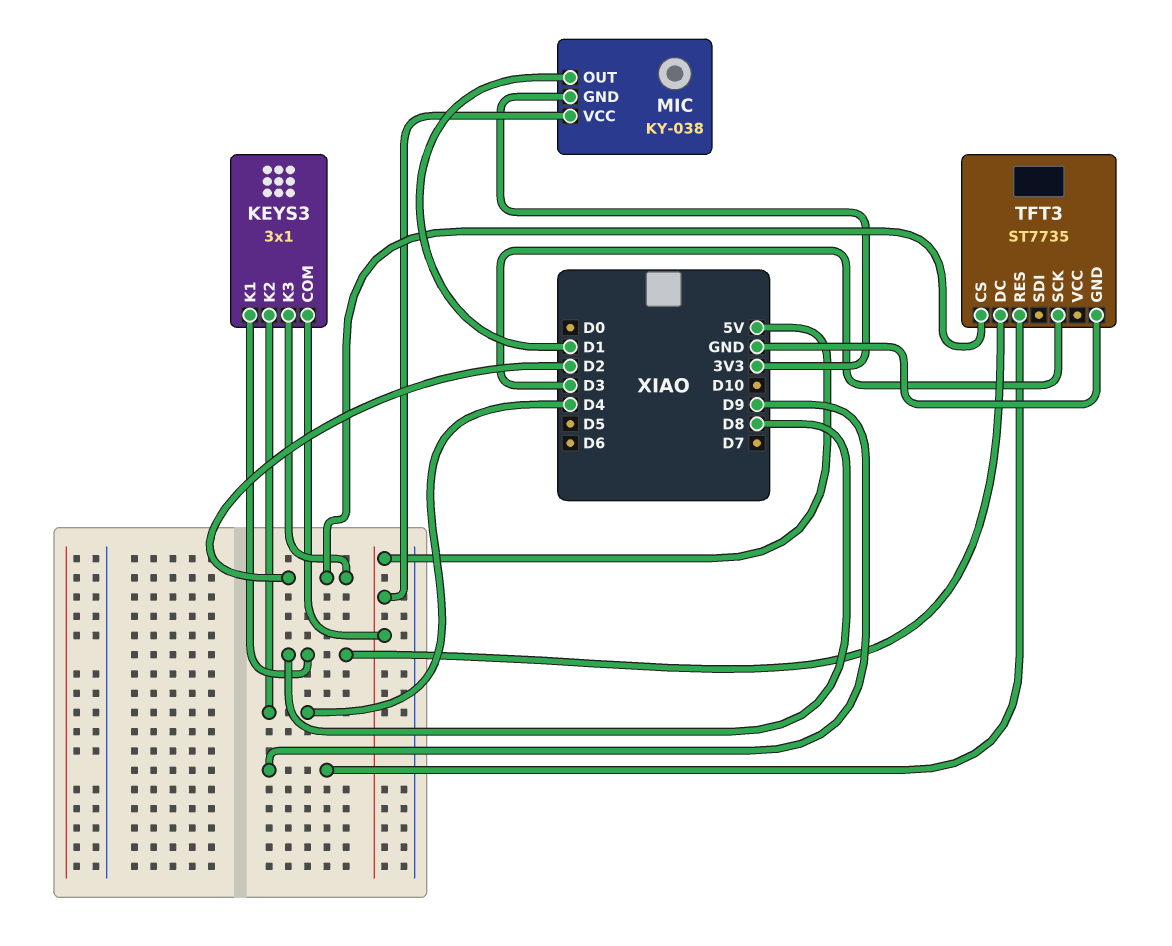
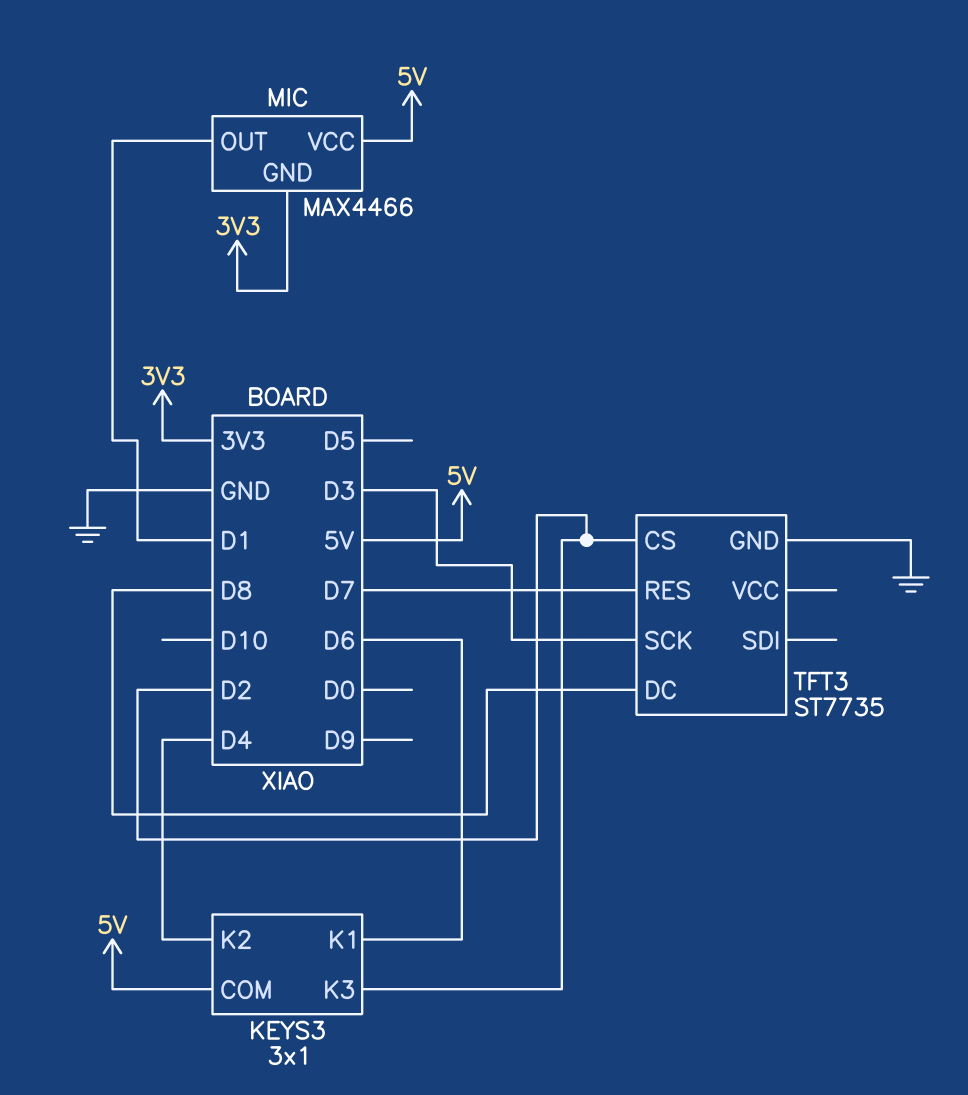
KEYS3 pin K1: D8 -> D6
MIC: KY-038 -> MAX4466
TFT3 pin RES: D9 -> D7

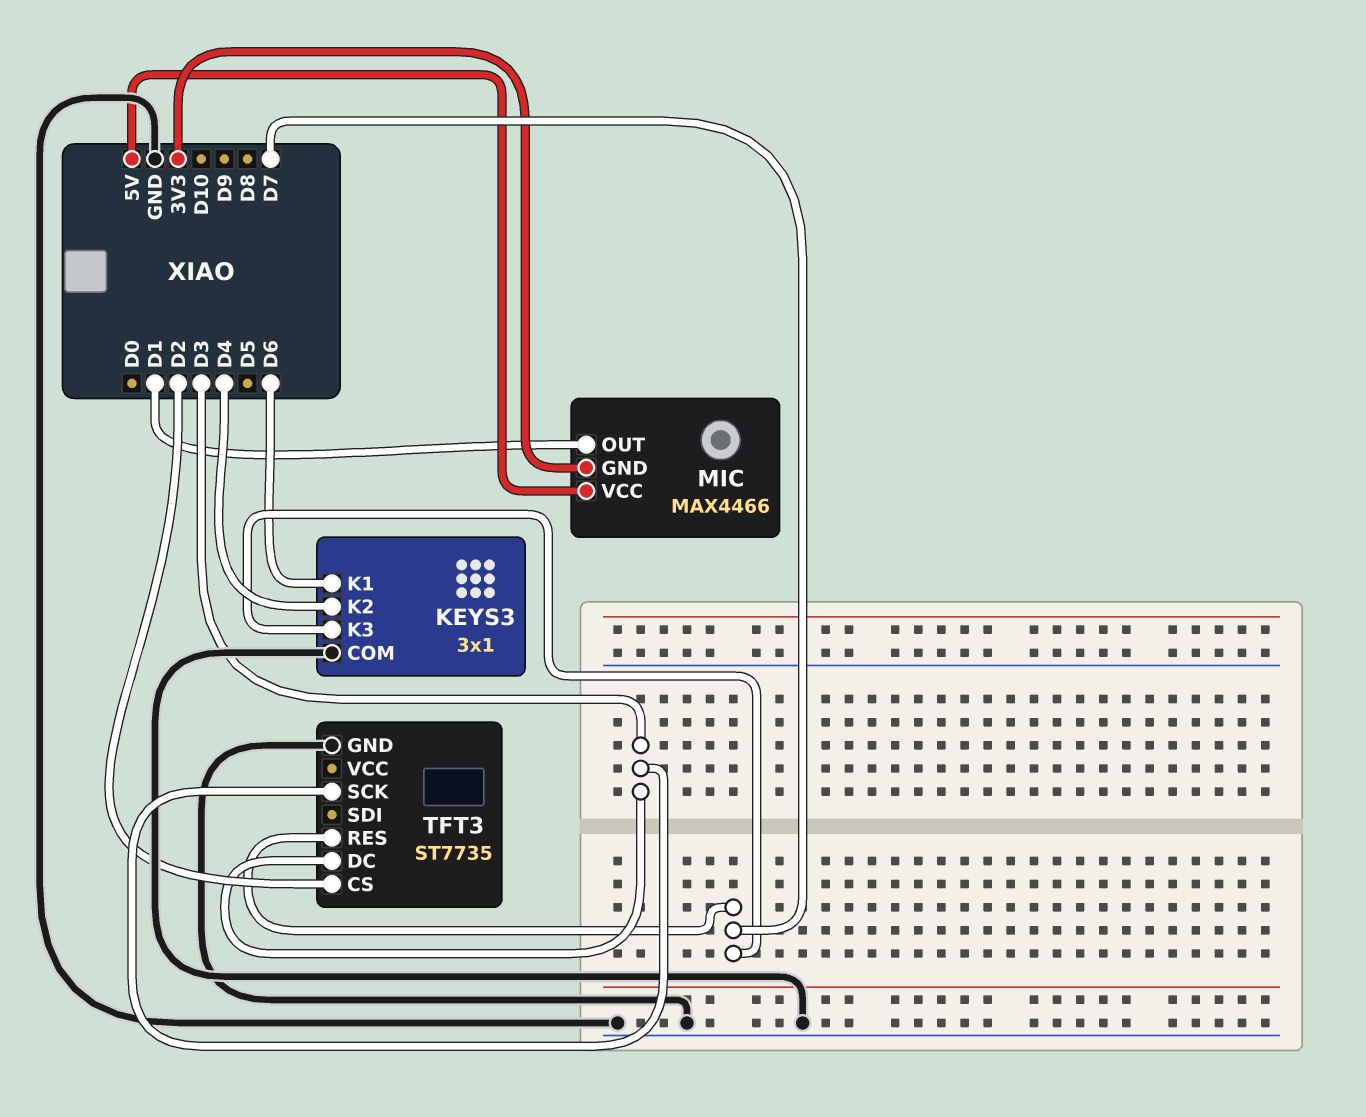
KEYS3 pin COM: 5V -> GND
KEYS3 pin K3: D2 -> D7
TFT3 pin DC: D8 -> D3

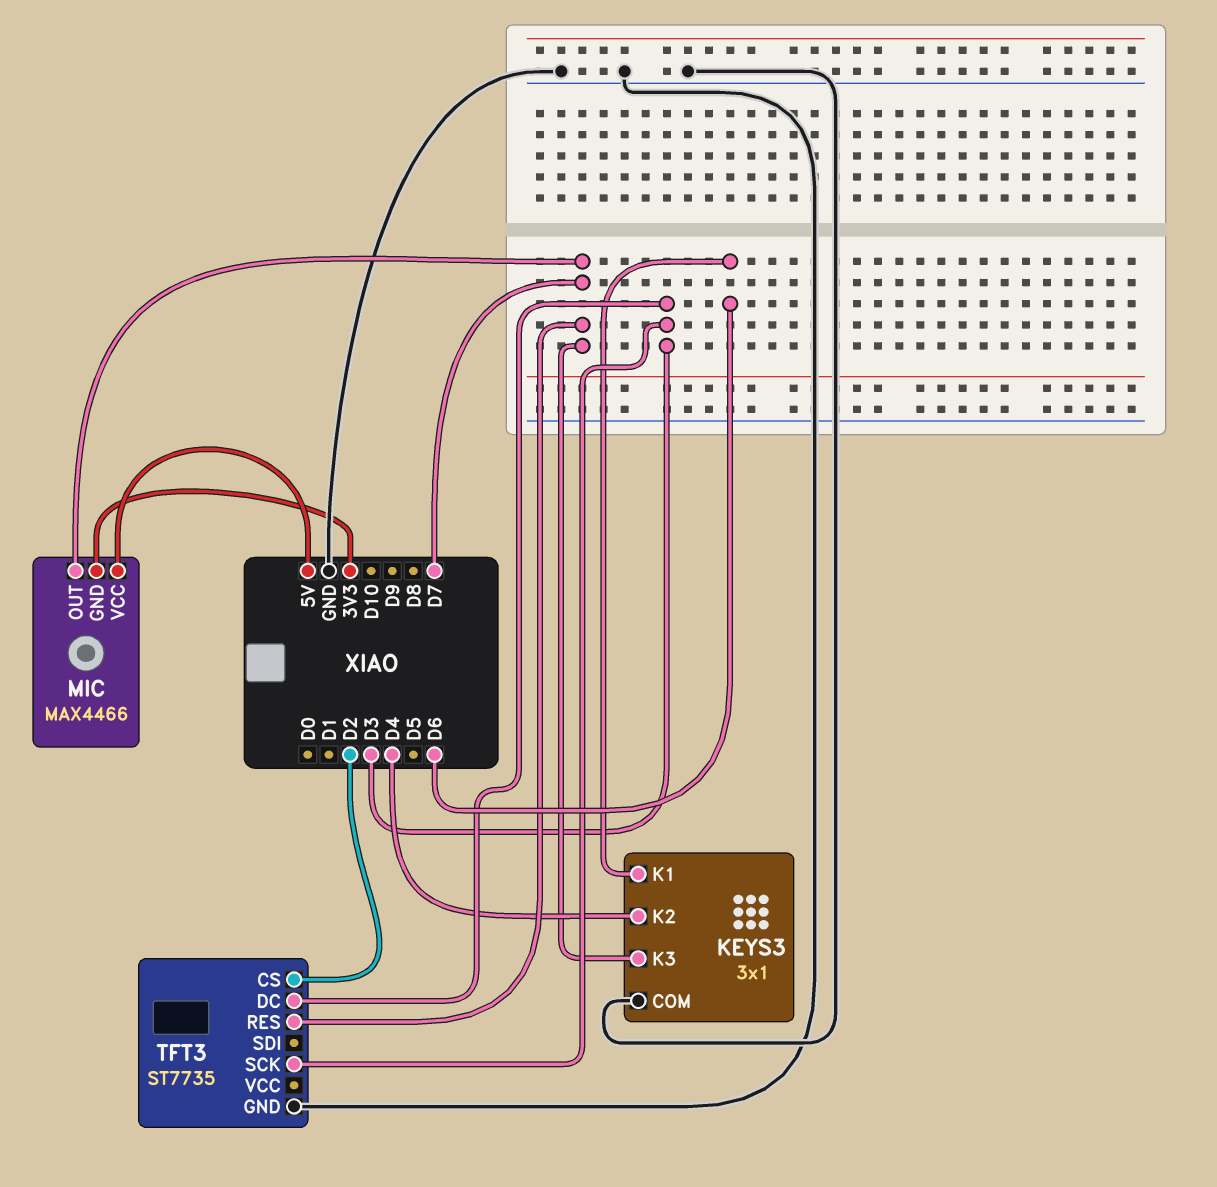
MIC pin OUT: D1 -> D7

